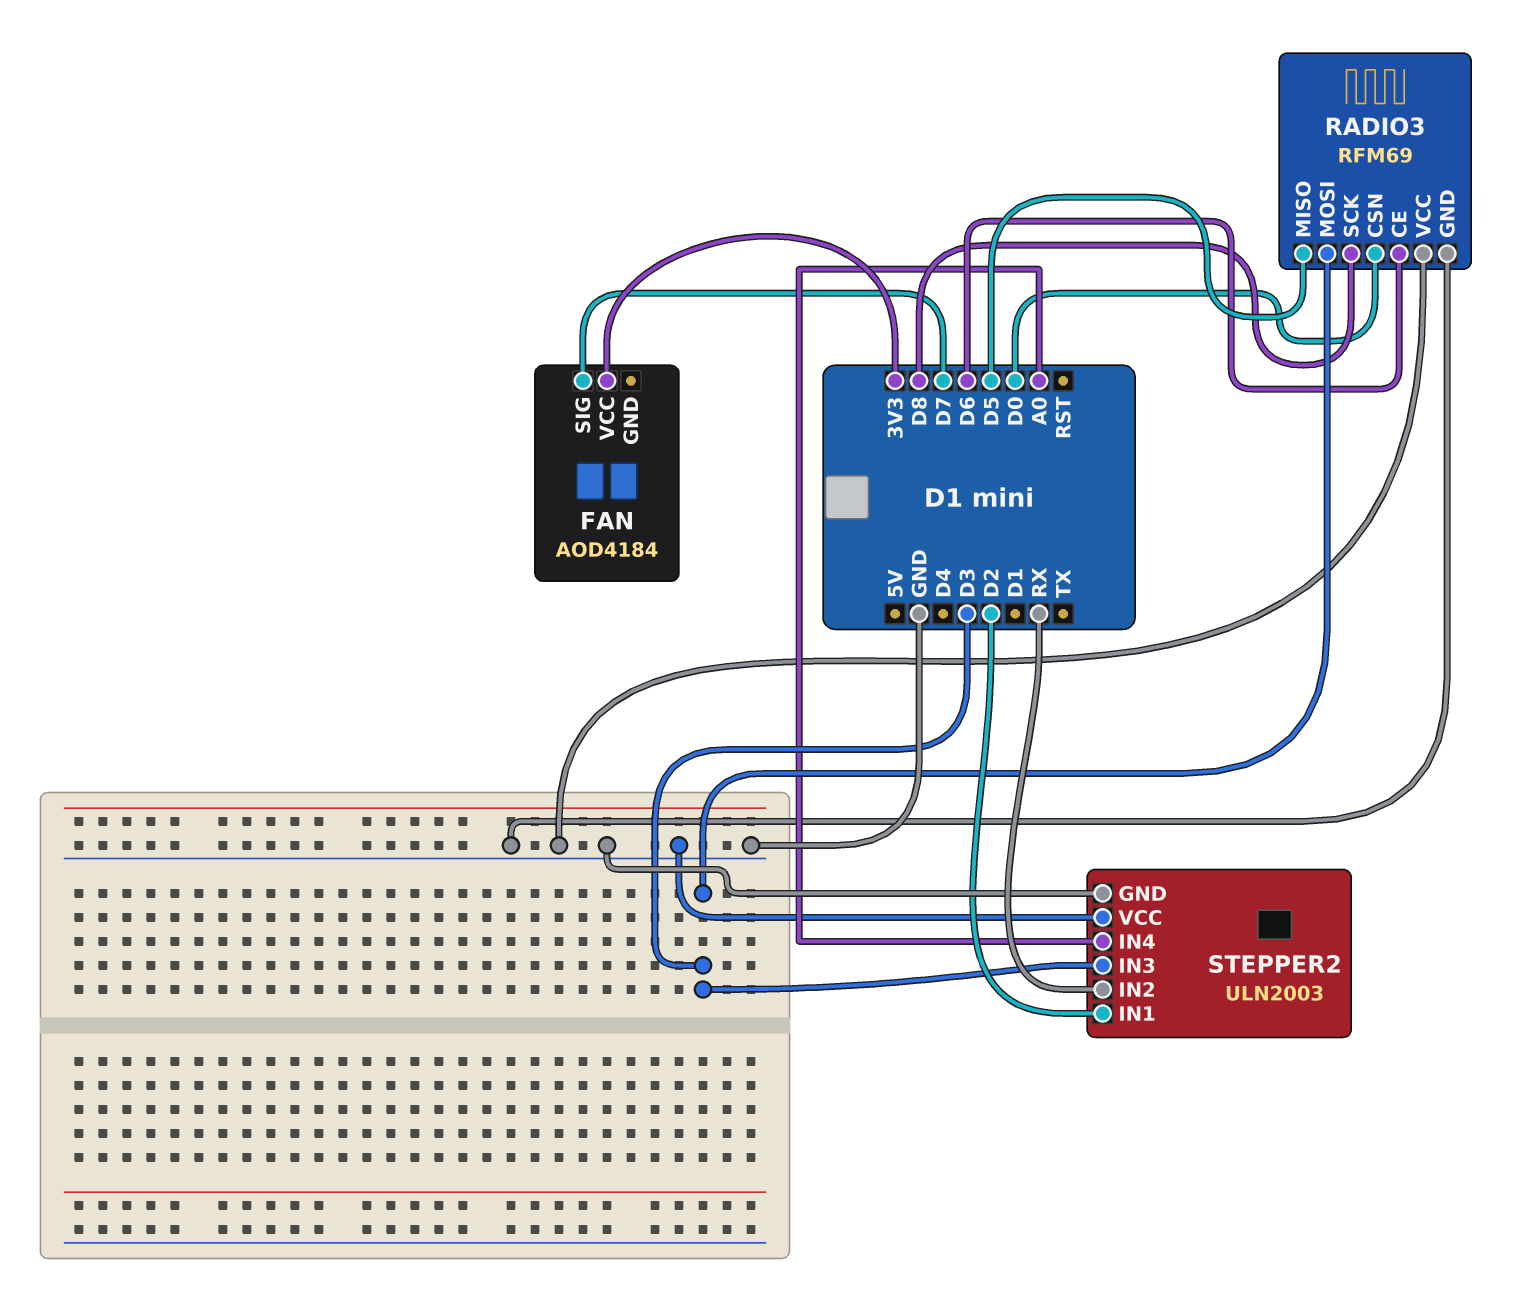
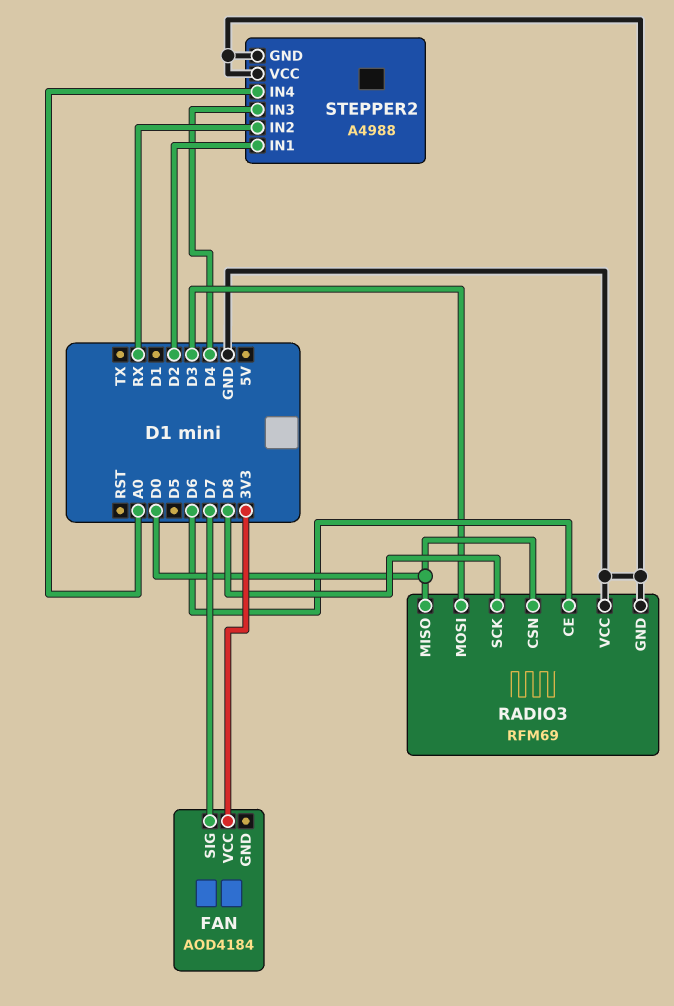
RADIO3 pin MISO: D5 -> D0
STEPPER2: ULN2003 -> A4988
STEPPER2 pin IN3: D3 -> D4

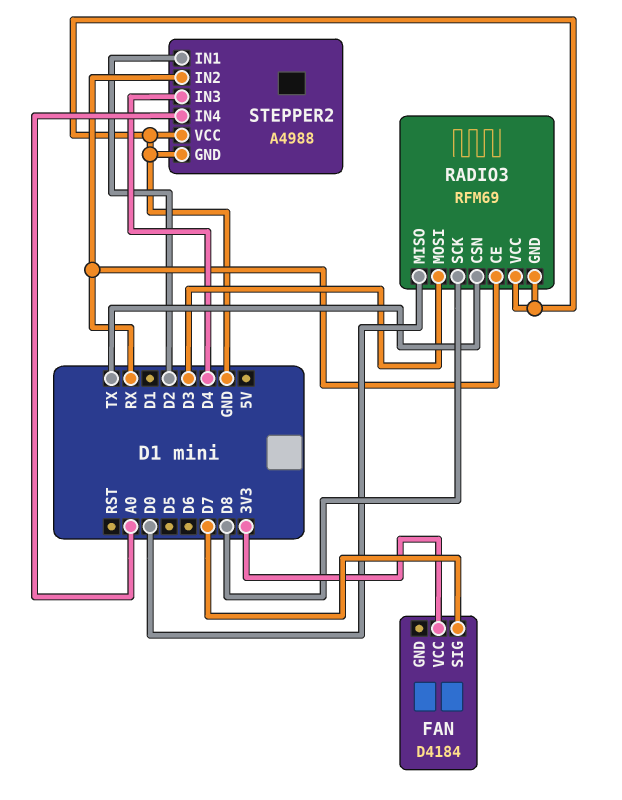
FAN: AOD4184 -> D4184
RADIO3 pin CE: D6 -> RX
RADIO3 pin CSN: D0 -> TX

